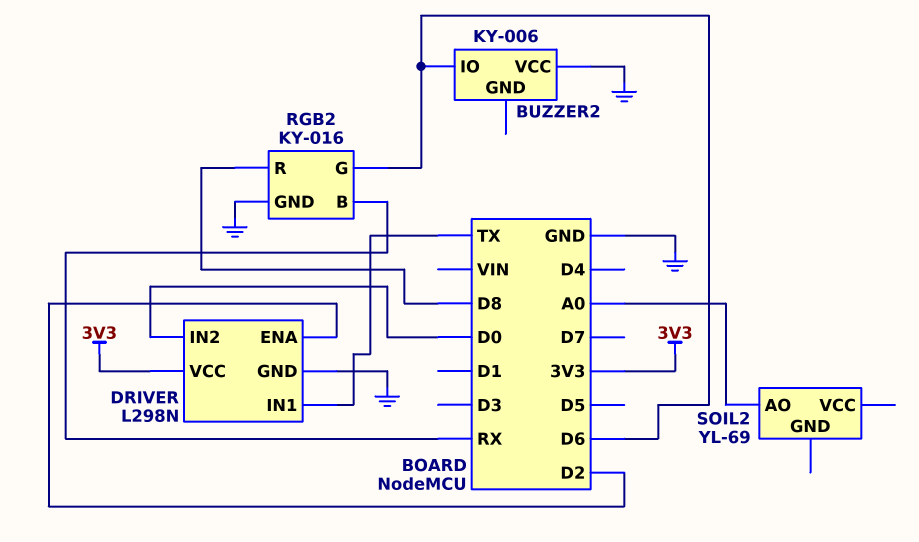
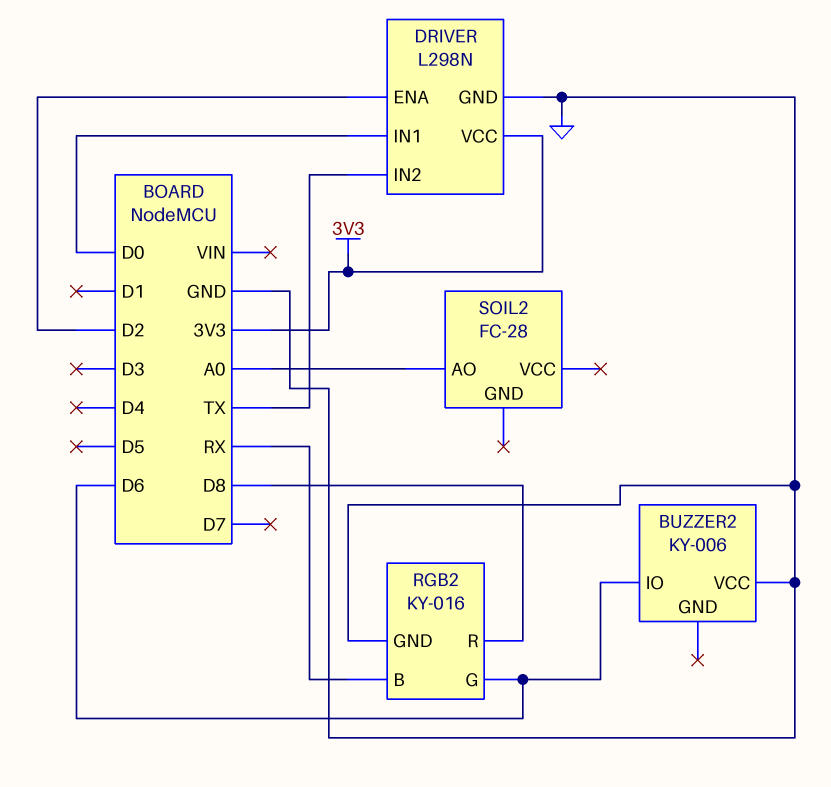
DRIVER pin IN1: TX -> D0
DRIVER pin IN2: D0 -> TX
SOIL2: YL-69 -> FC-28

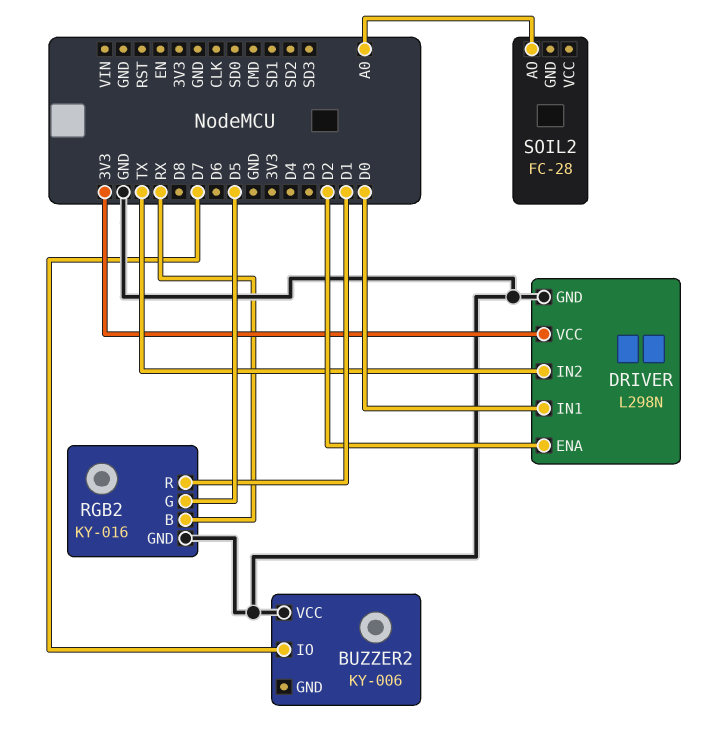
BUZZER2 pin IO: D6 -> D7
RGB2 pin G: D6 -> D5
RGB2 pin R: D8 -> D1

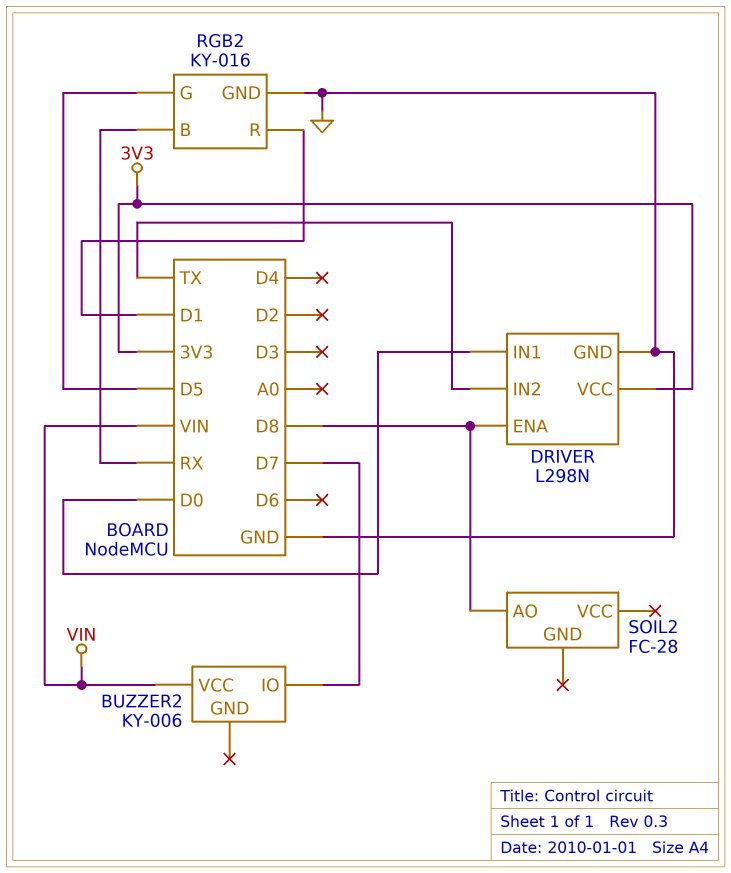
BUZZER2 pin VCC: GND -> VIN
DRIVER pin ENA: D2 -> D8
SOIL2 pin AO: A0 -> D8

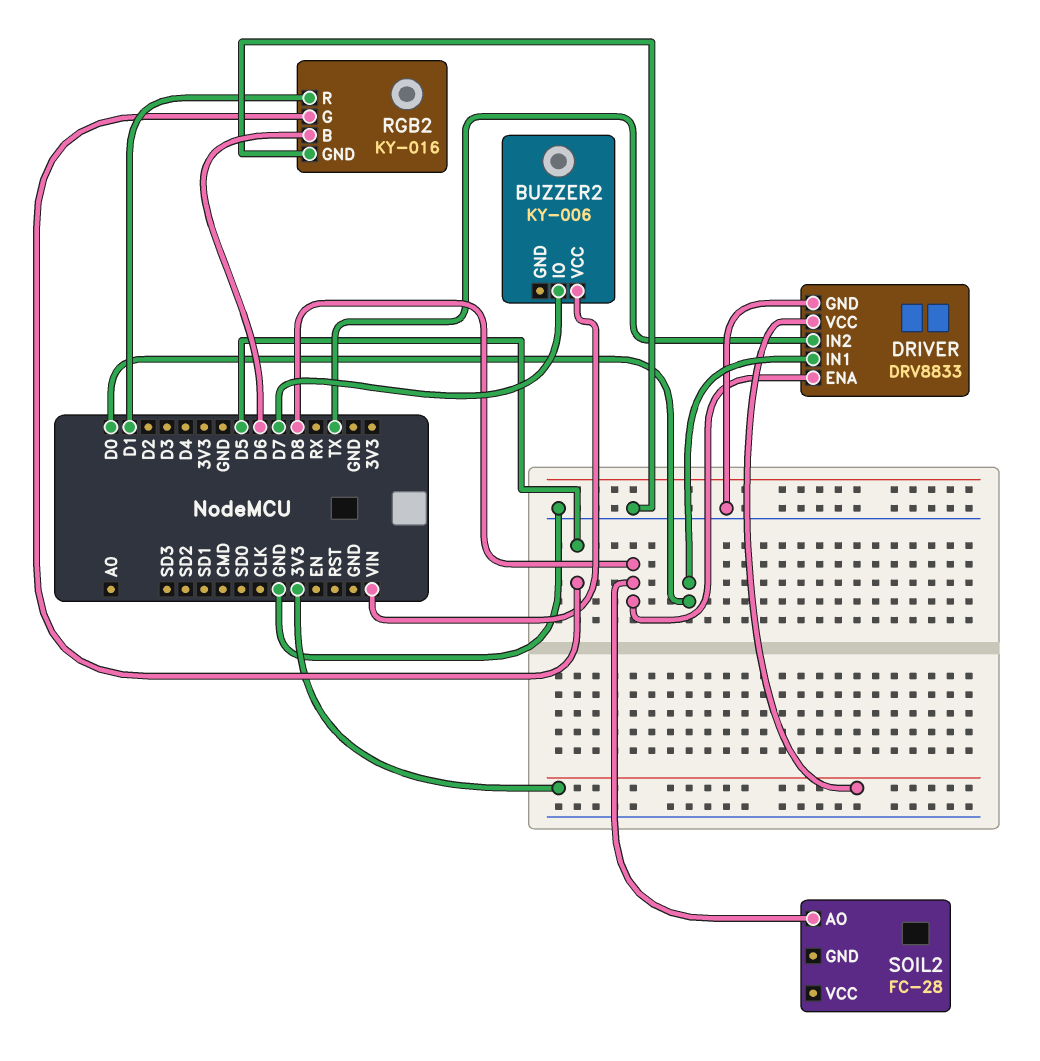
DRIVER: L298N -> DRV8833
RGB2 pin B: RX -> D6

